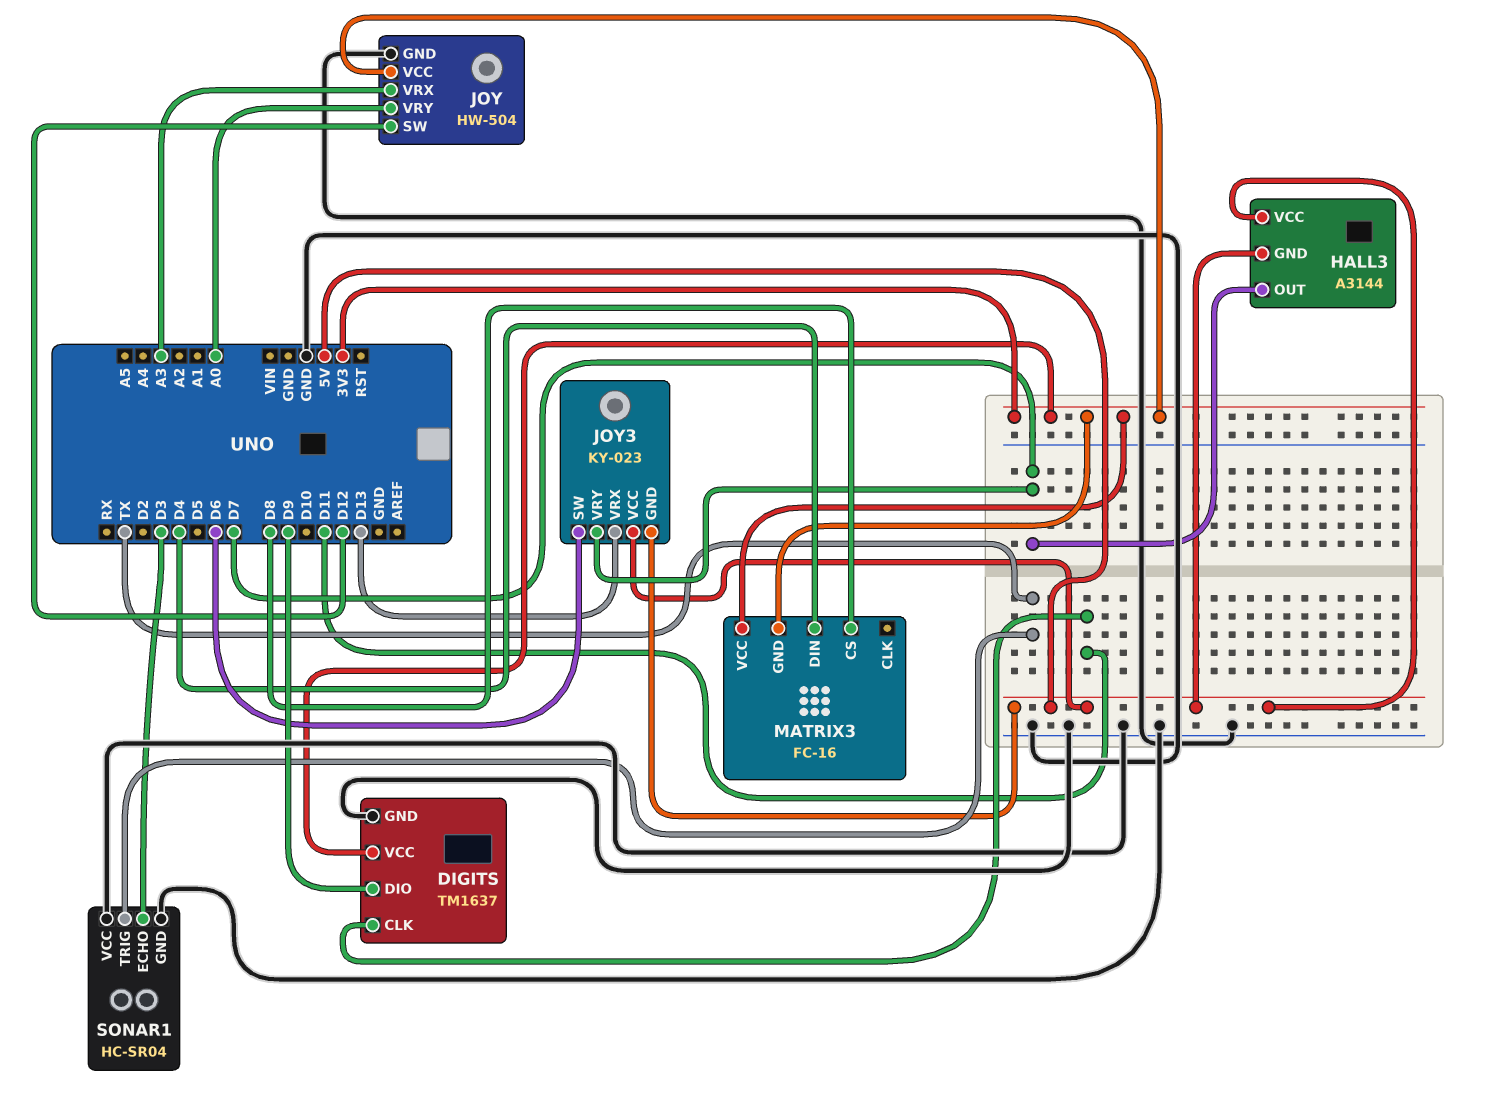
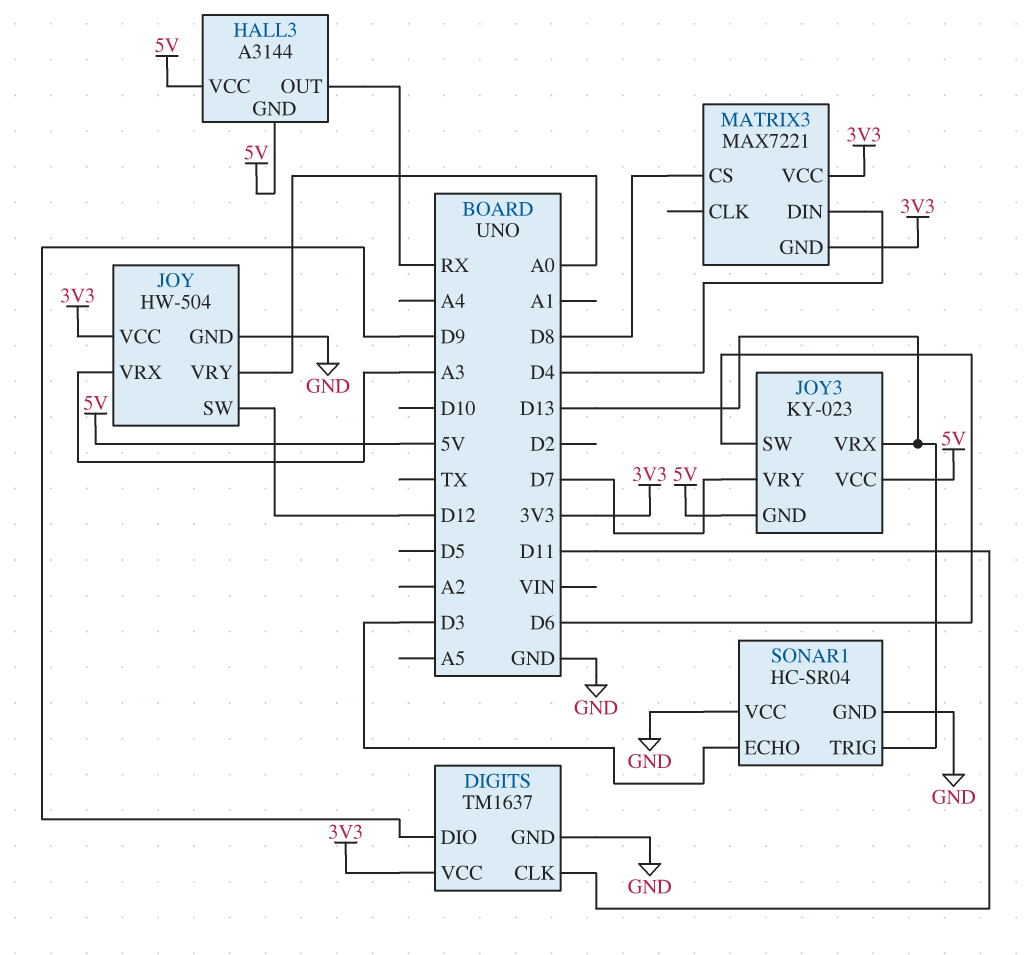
HALL3 pin OUT: D7 -> RX
MATRIX3: FC-16 -> MAX7221
SONAR1 pin TRIG: TX -> D13

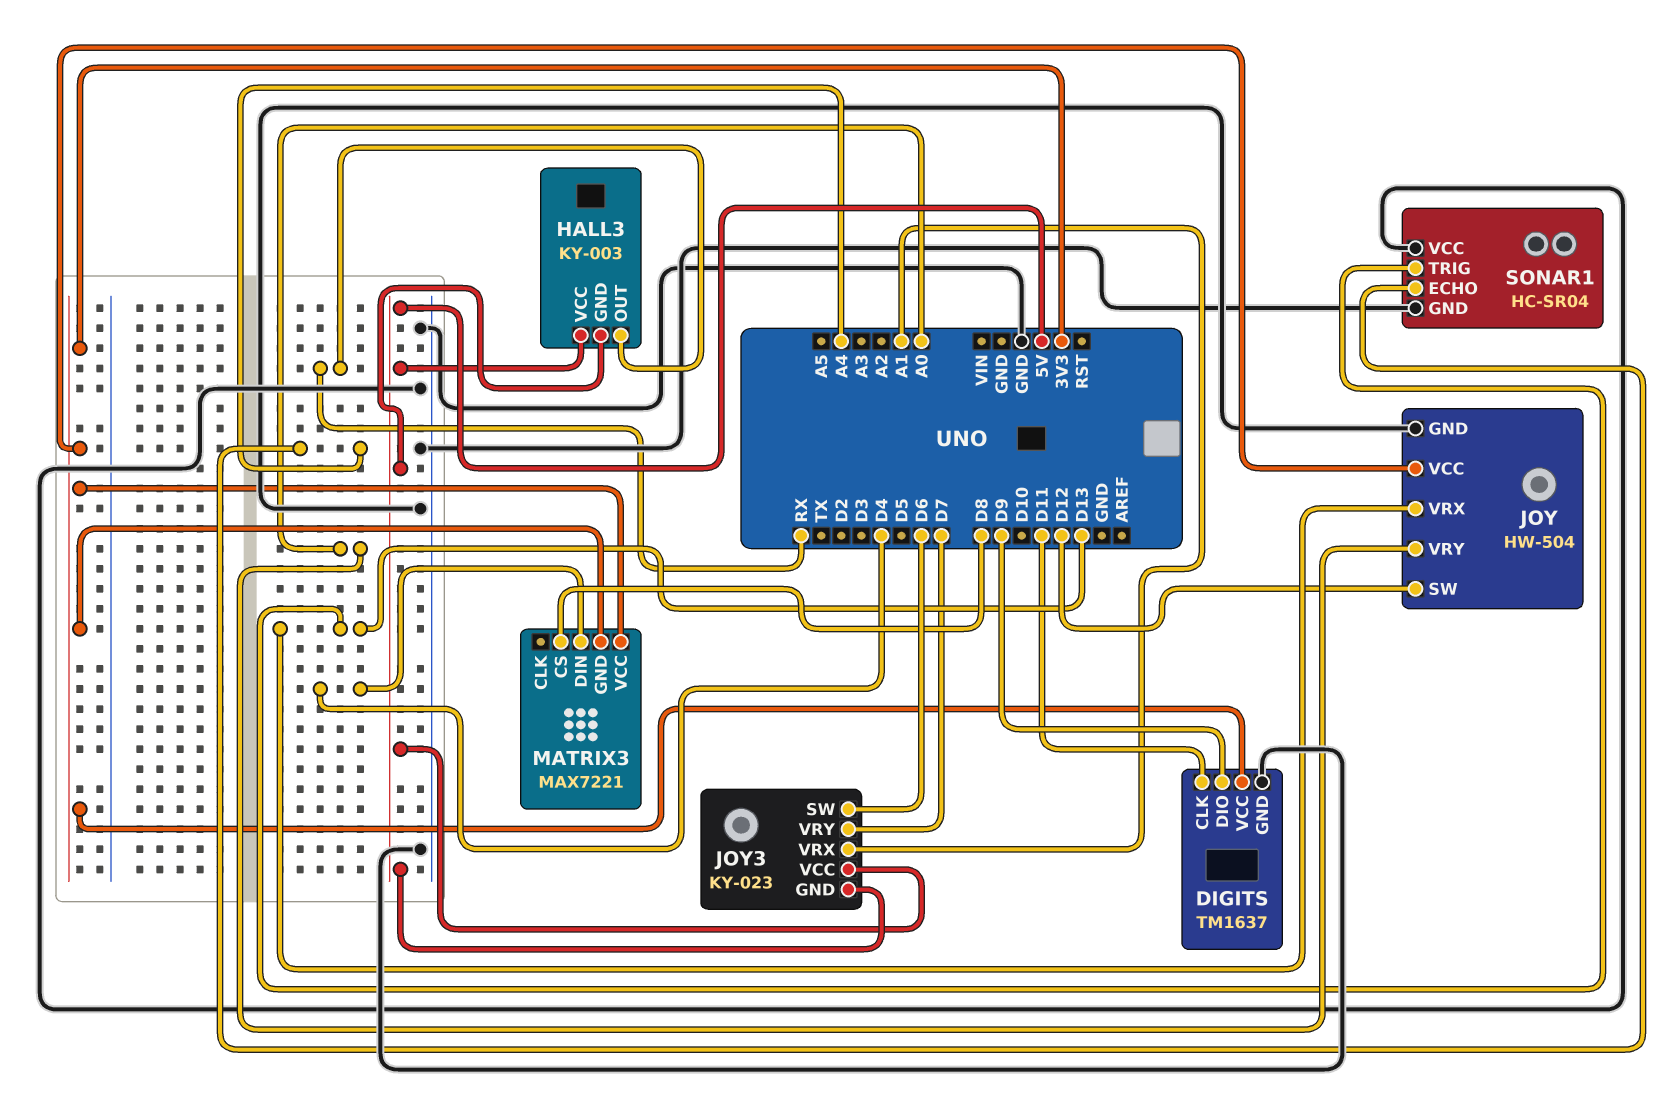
HALL3: A3144 -> KY-003
JOY pin VRX: A3 -> D13
JOY3 pin VRX: D13 -> A1
SONAR1 pin ECHO: D3 -> A4

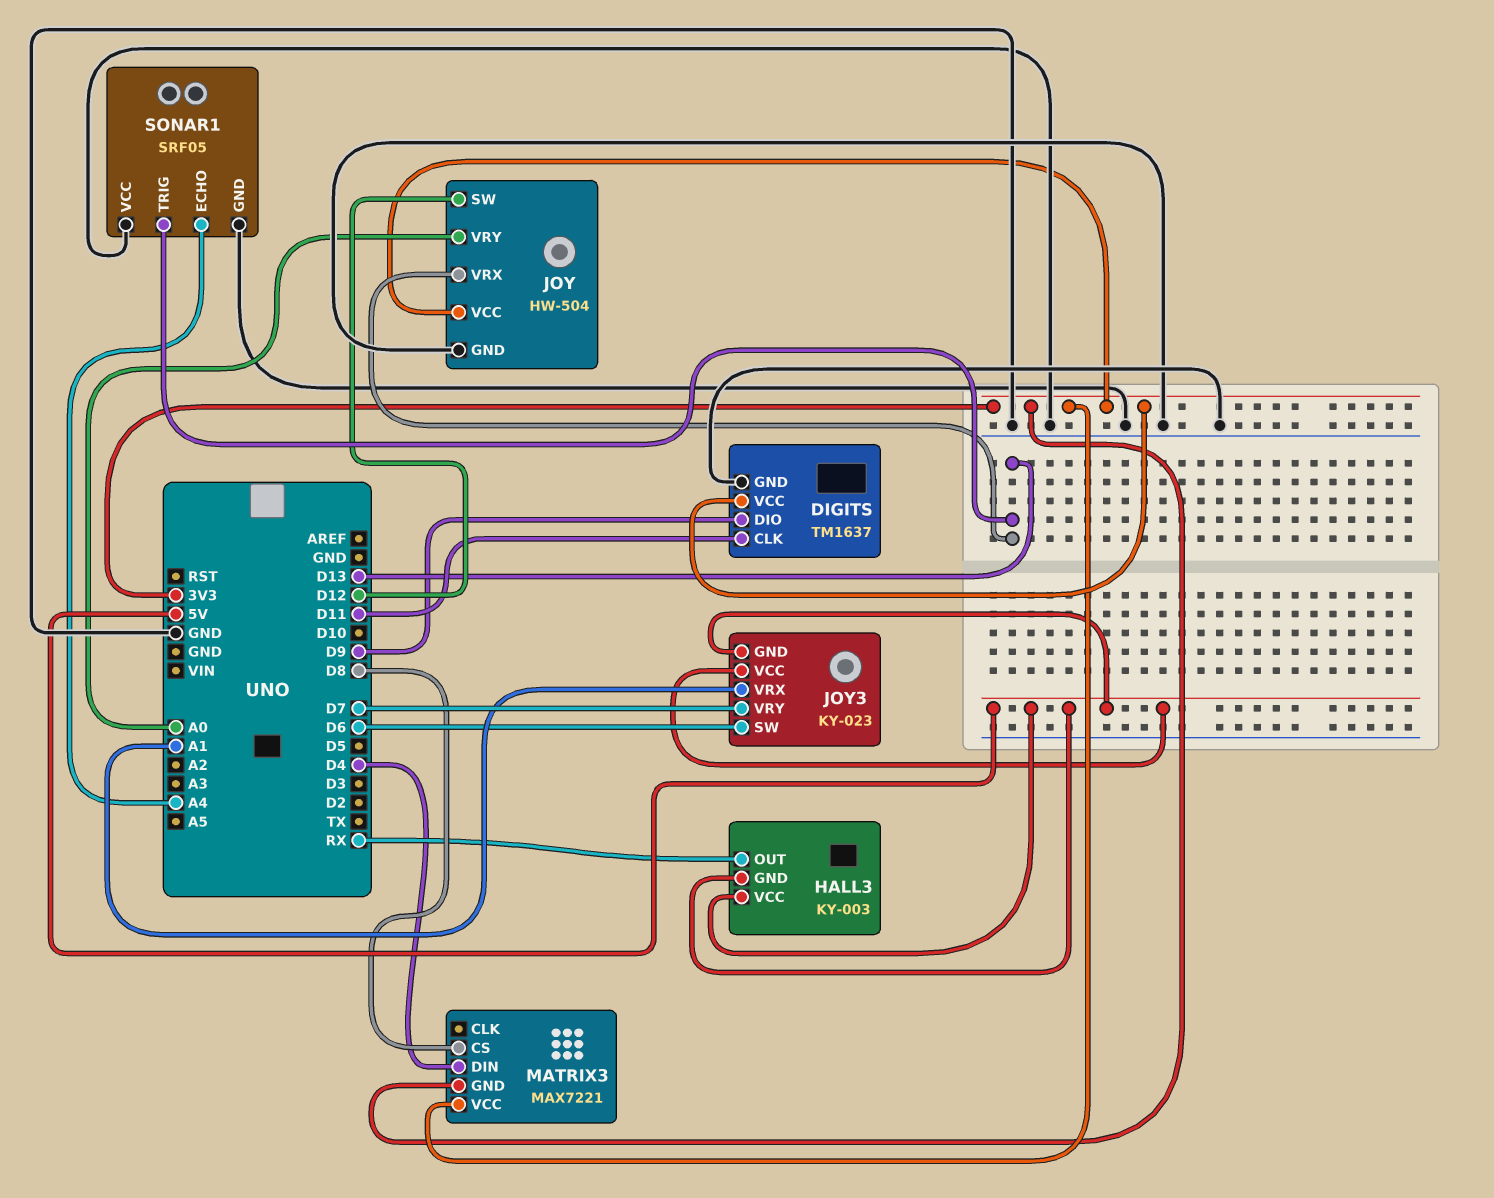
SONAR1: HC-SR04 -> SRF05

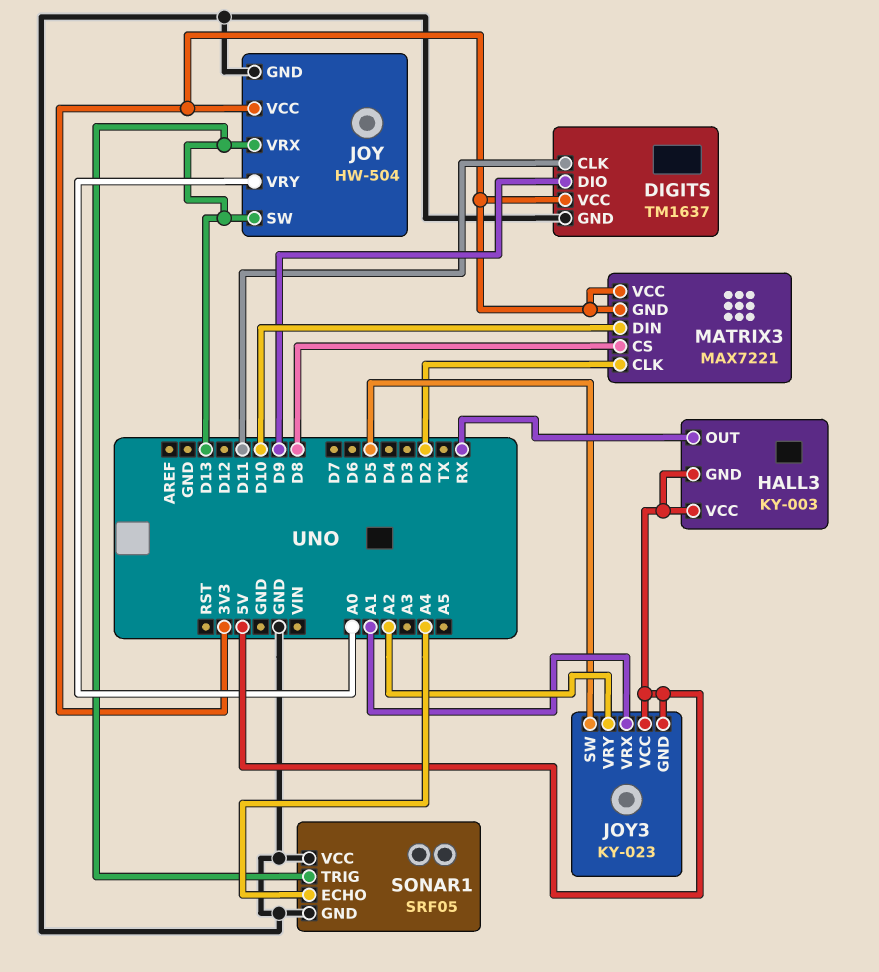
JOY pin SW: D12 -> D13
JOY3 pin SW: D6 -> D5
JOY3 pin VRY: D7 -> A2
MATRIX3 pin CLK: none -> D2
MATRIX3 pin DIN: D4 -> D10

